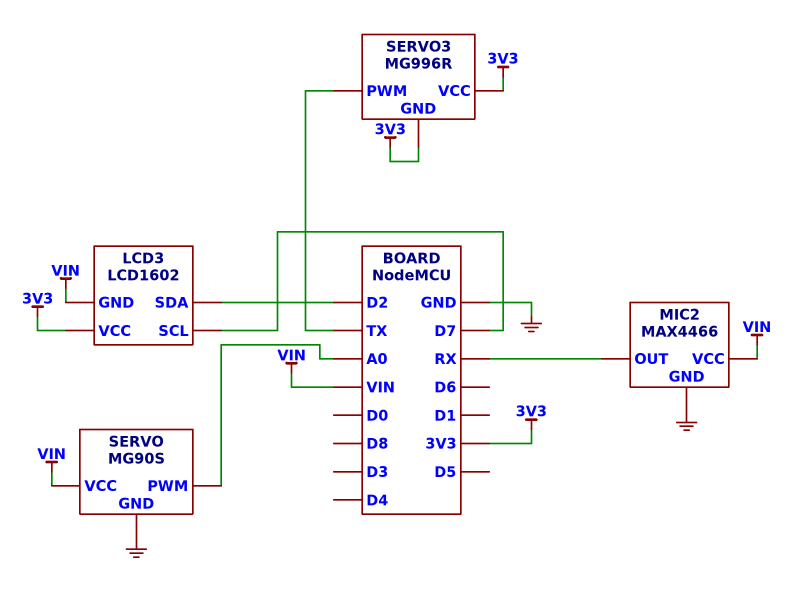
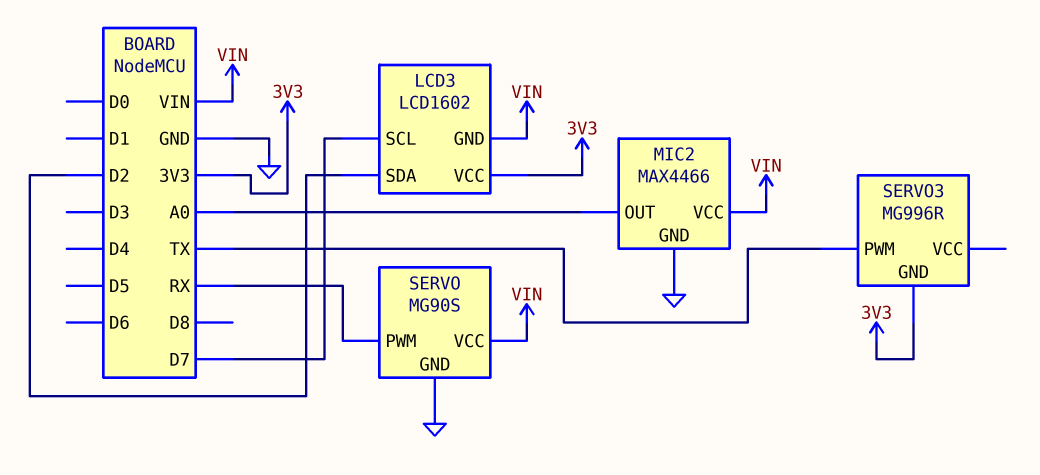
MIC2 pin OUT: RX -> A0
SERVO pin PWM: A0 -> RX
SERVO3 pin VCC: 3V3 -> none

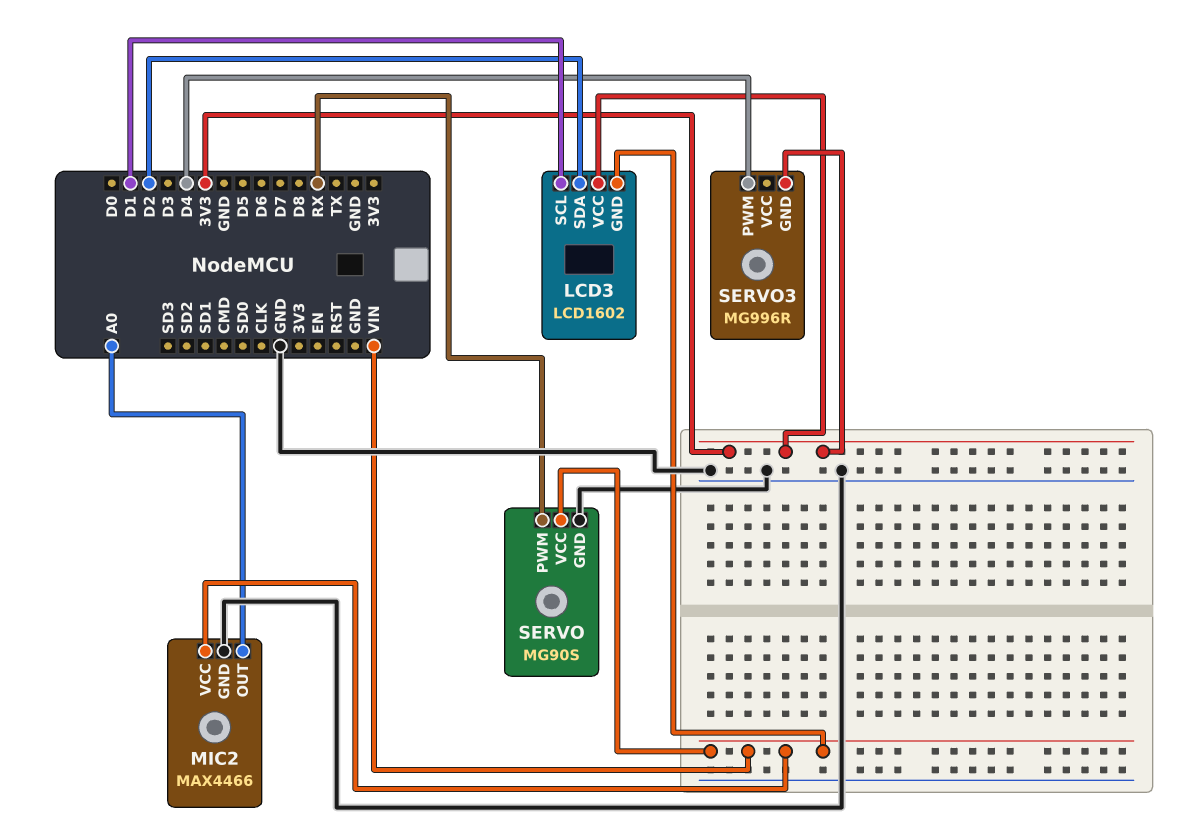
LCD3 pin SCL: D7 -> D1
SERVO3 pin PWM: TX -> D4

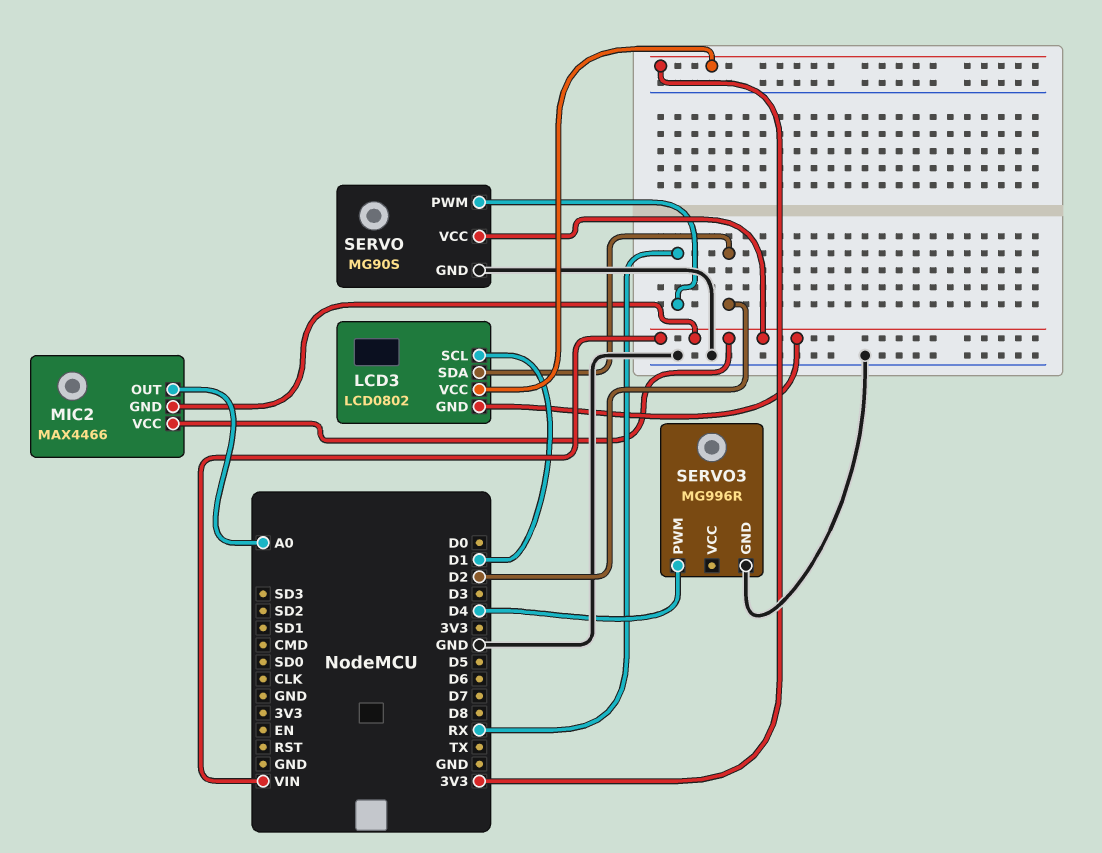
LCD3: LCD1602 -> LCD0802
MIC2 pin GND: GND -> VIN
SERVO3 pin GND: 3V3 -> GND

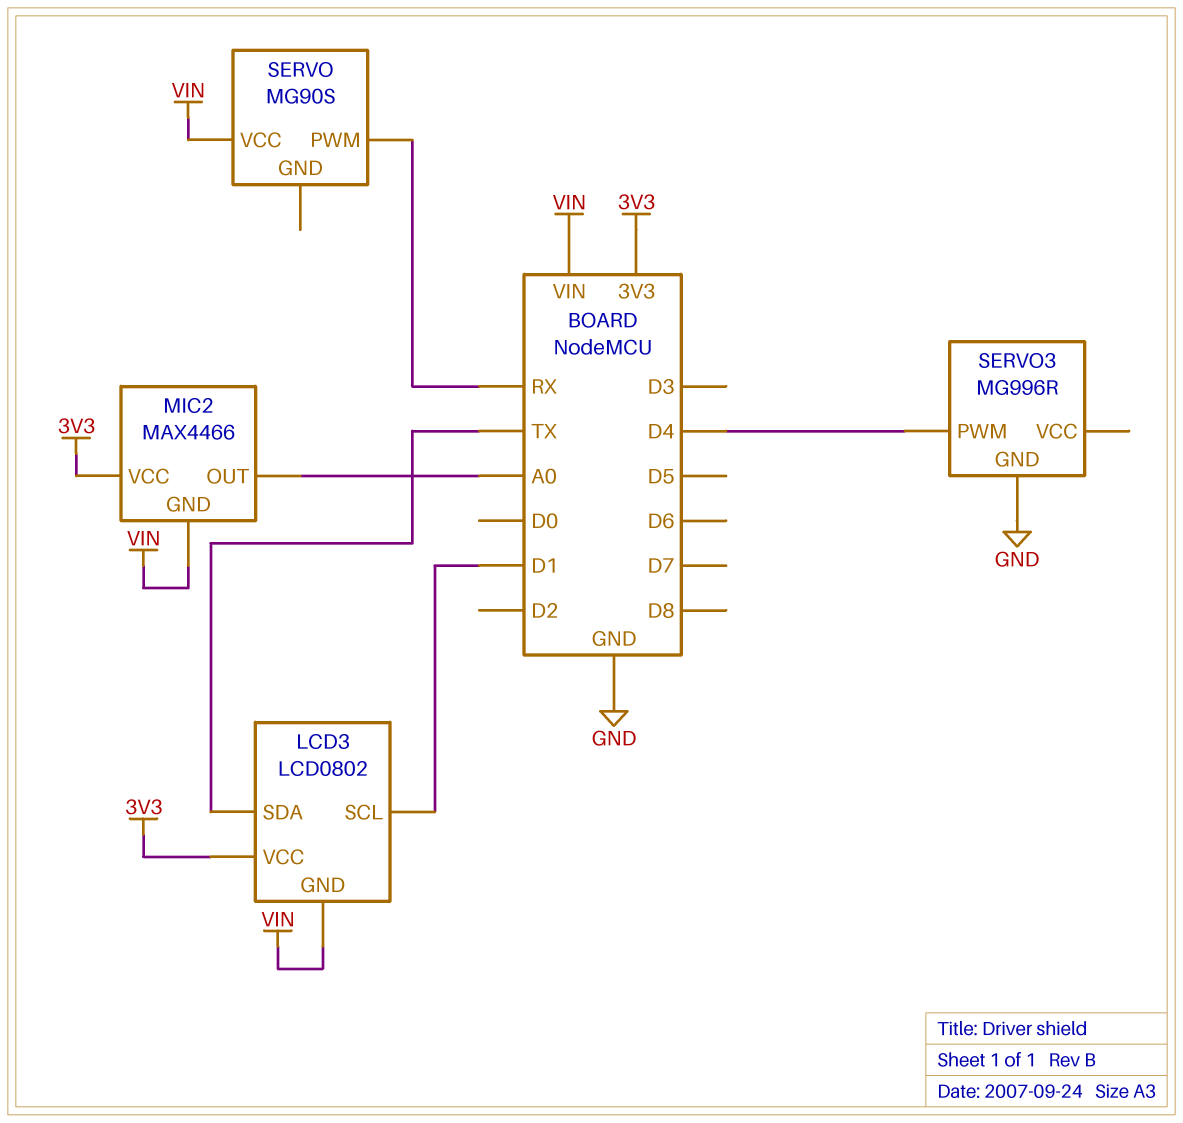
LCD3 pin SDA: D2 -> TX
MIC2 pin VCC: VIN -> 3V3
SERVO pin GND: GND -> none

